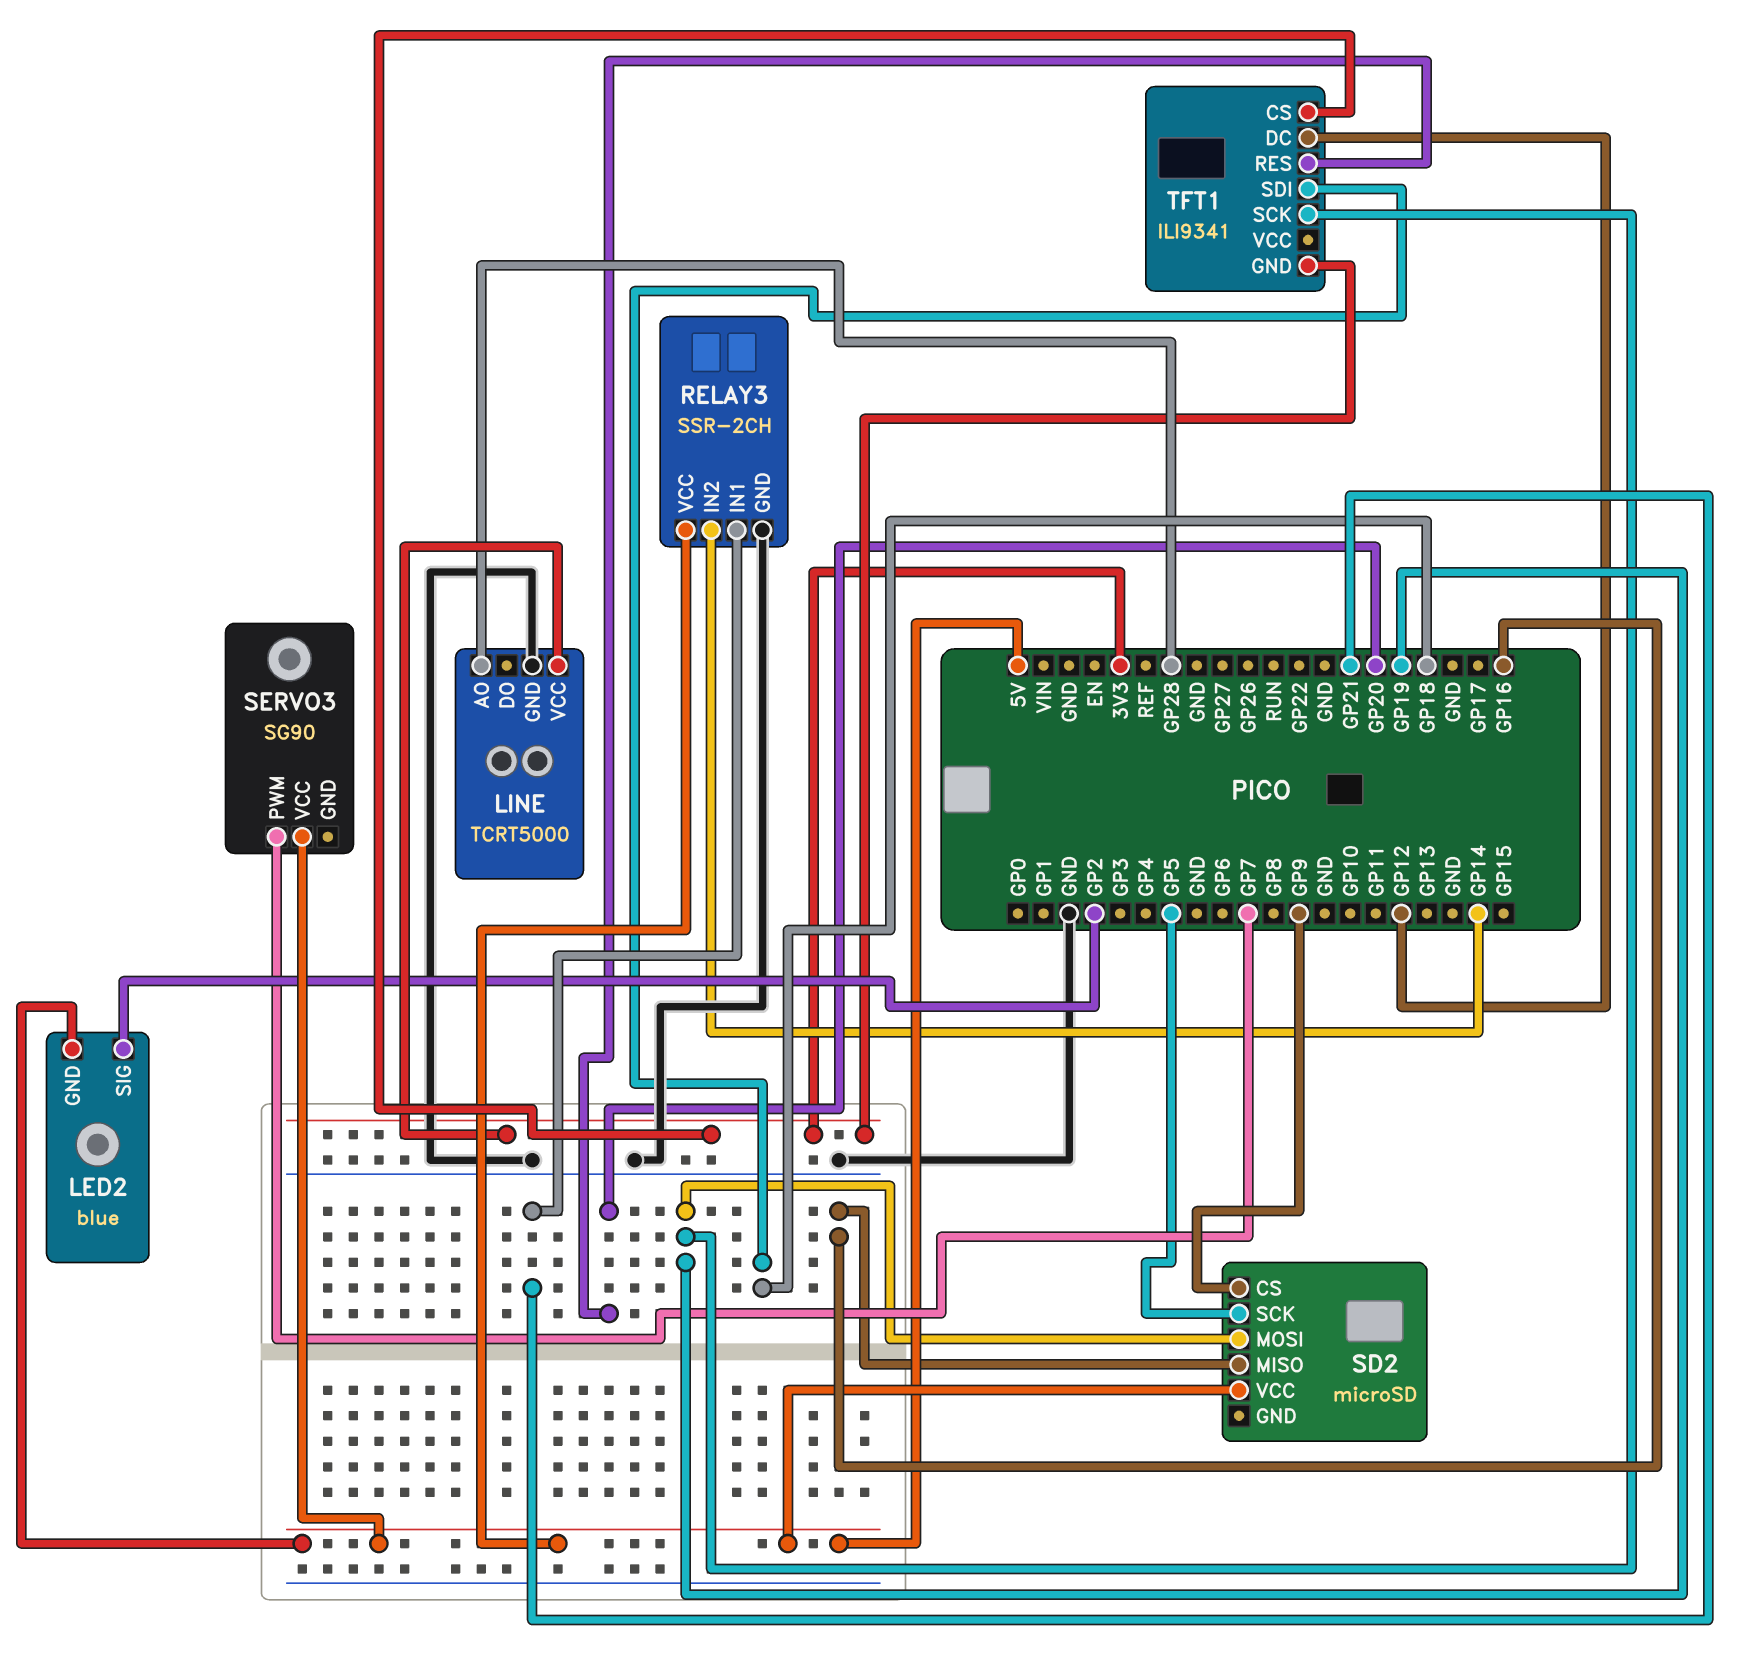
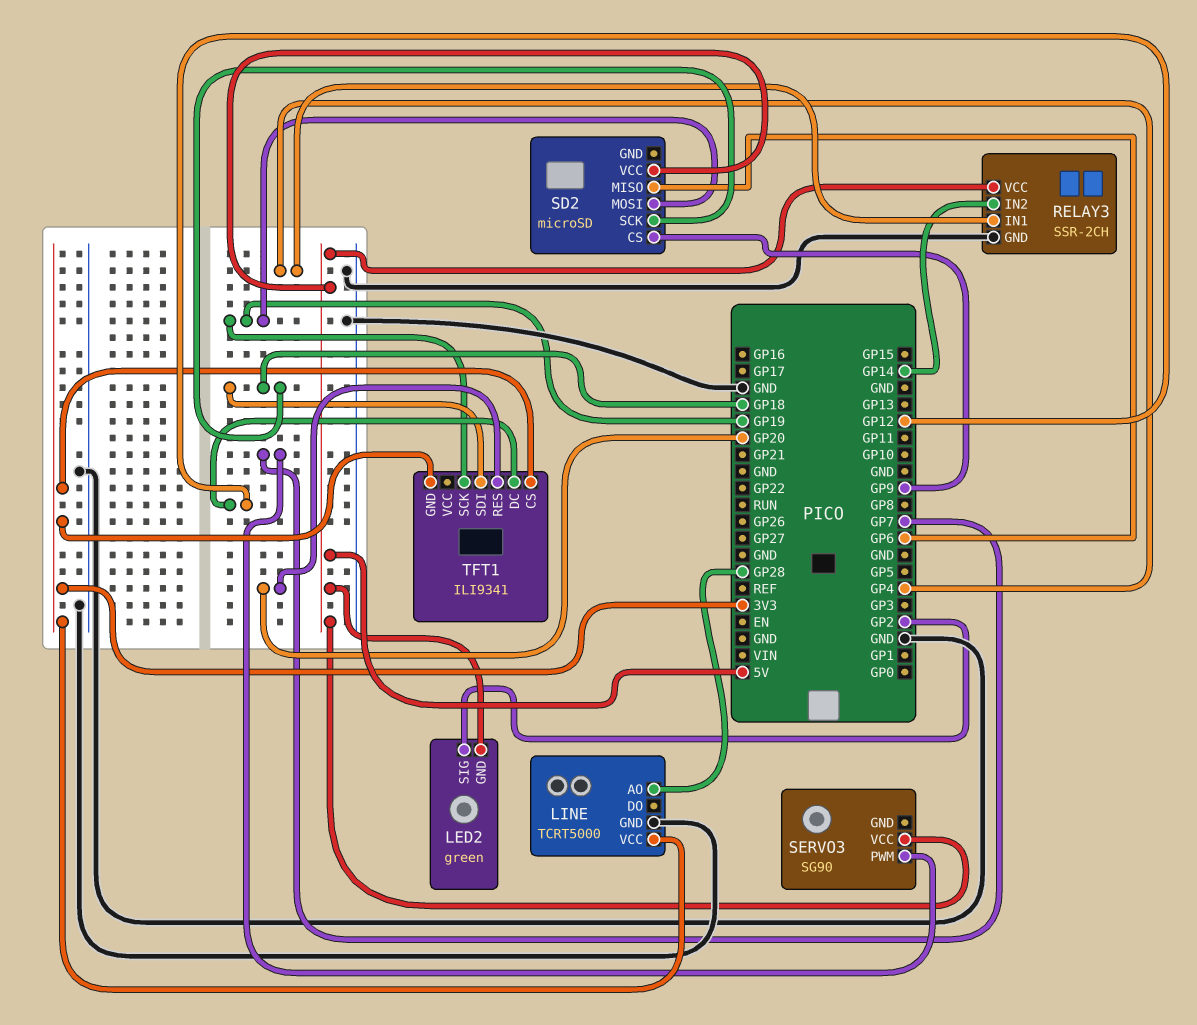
LED2: blue -> green
RELAY3 pin IN1: GP21 -> GP4
SD2 pin MISO: GP16 -> GP6
SD2 pin SCK: GP5 -> GP18

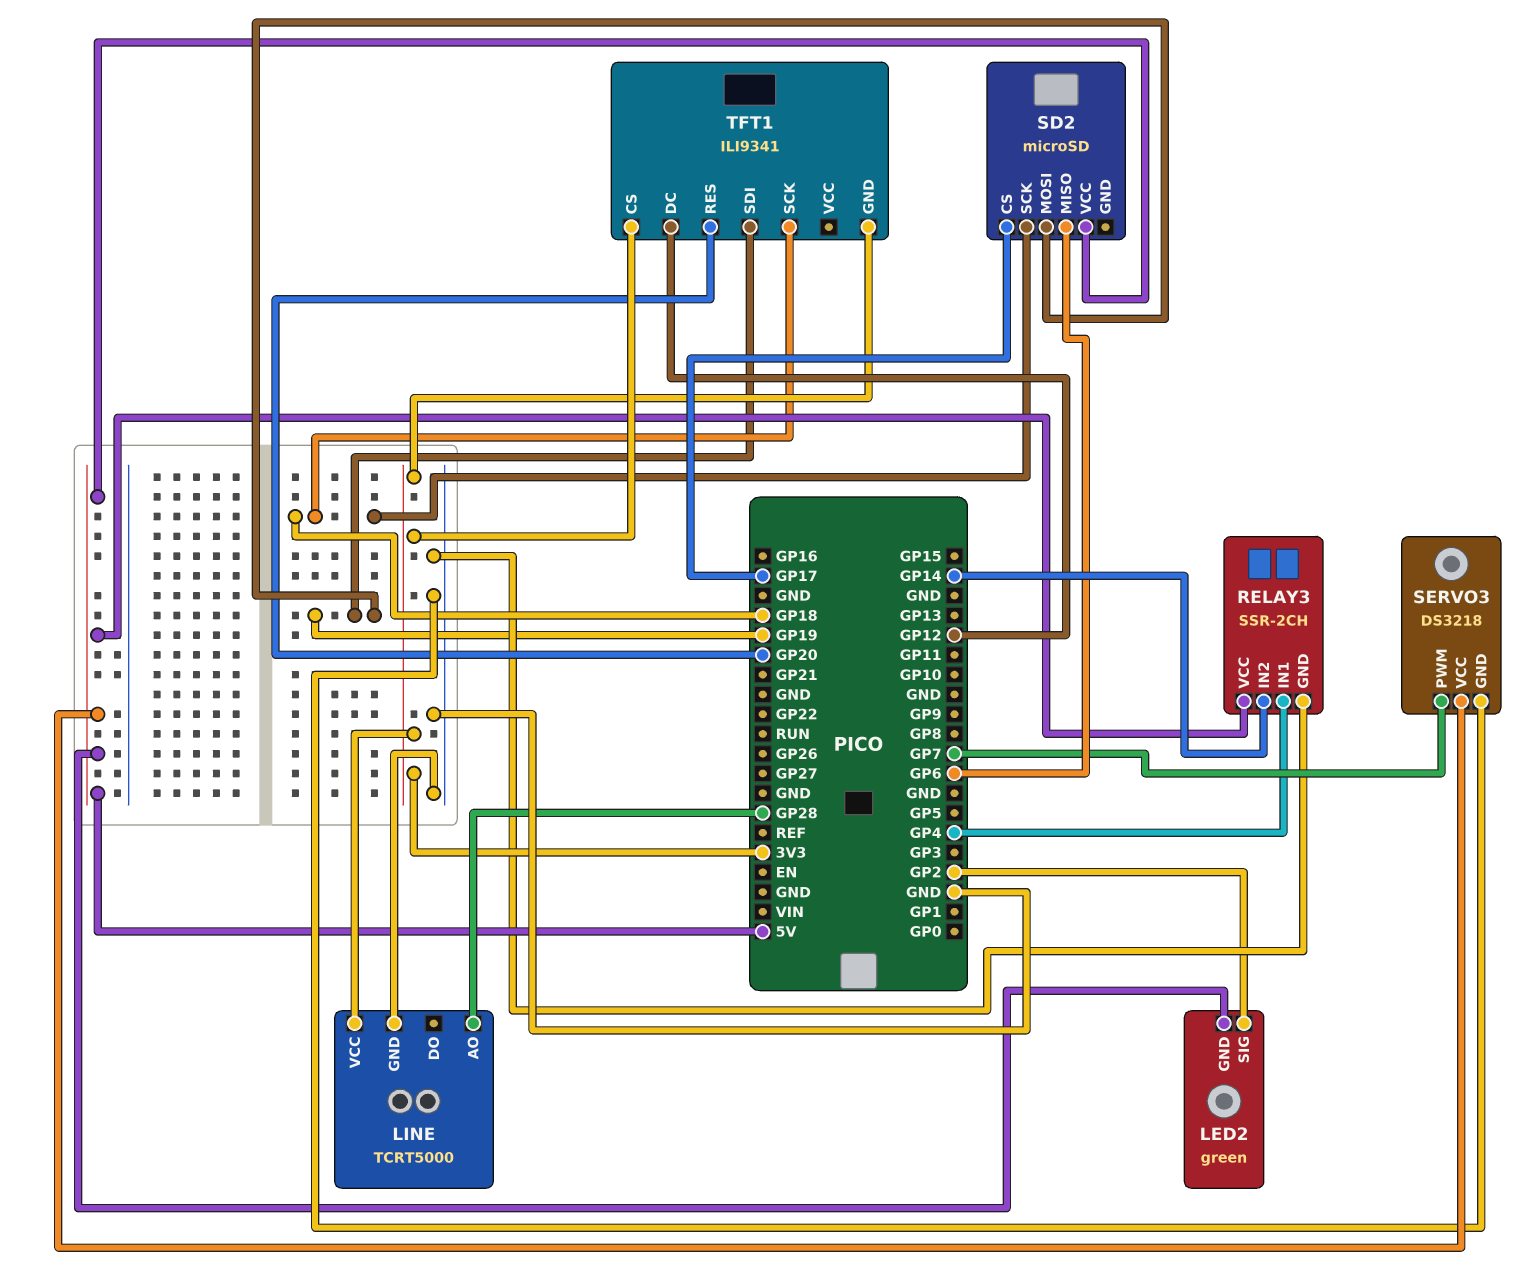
SD2 pin CS: GP9 -> GP17
SERVO3: SG90 -> DS3218
SERVO3 pin GND: none -> GND
TFT1 pin SCK: GP19 -> GP18
TFT1 pin SDI: GP18 -> GP19

